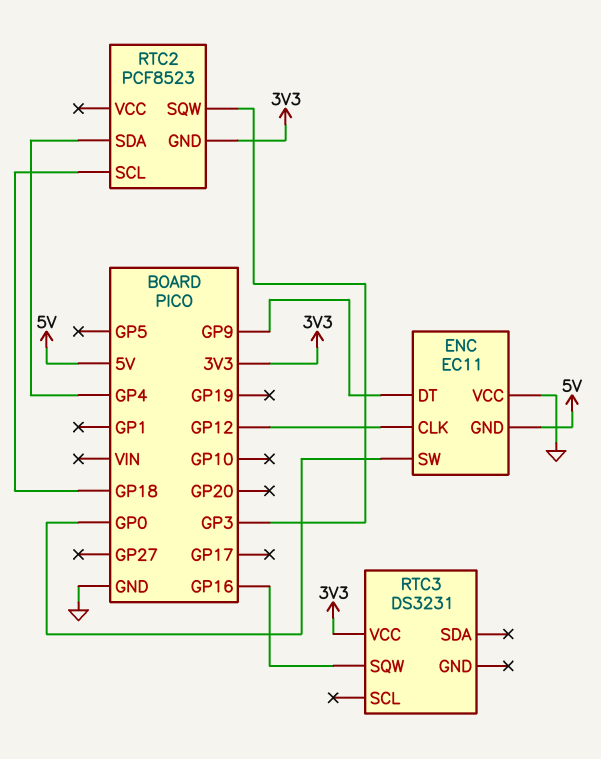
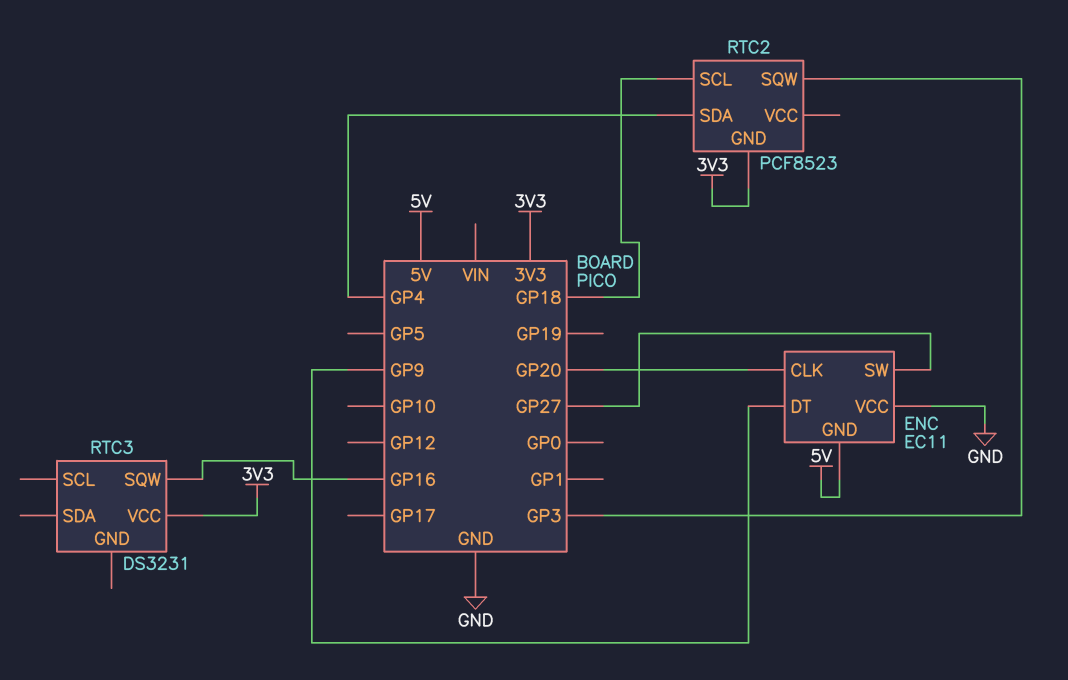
ENC pin CLK: GP12 -> GP20
ENC pin SW: GP0 -> GP27

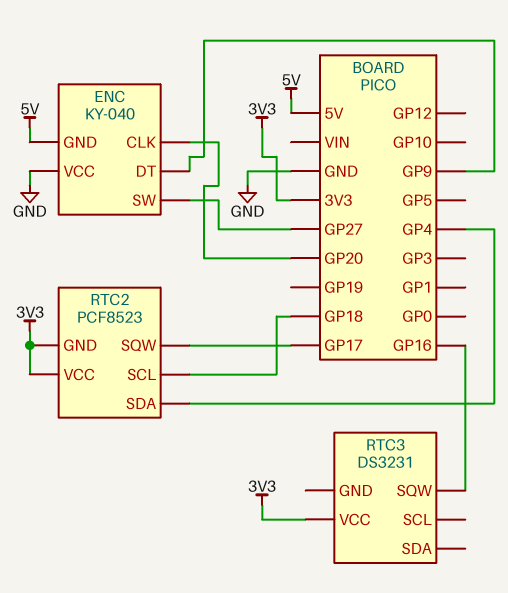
ENC: EC11 -> KY-040
RTC2 pin SQW: GP3 -> GP17
RTC2 pin VCC: none -> 3V3

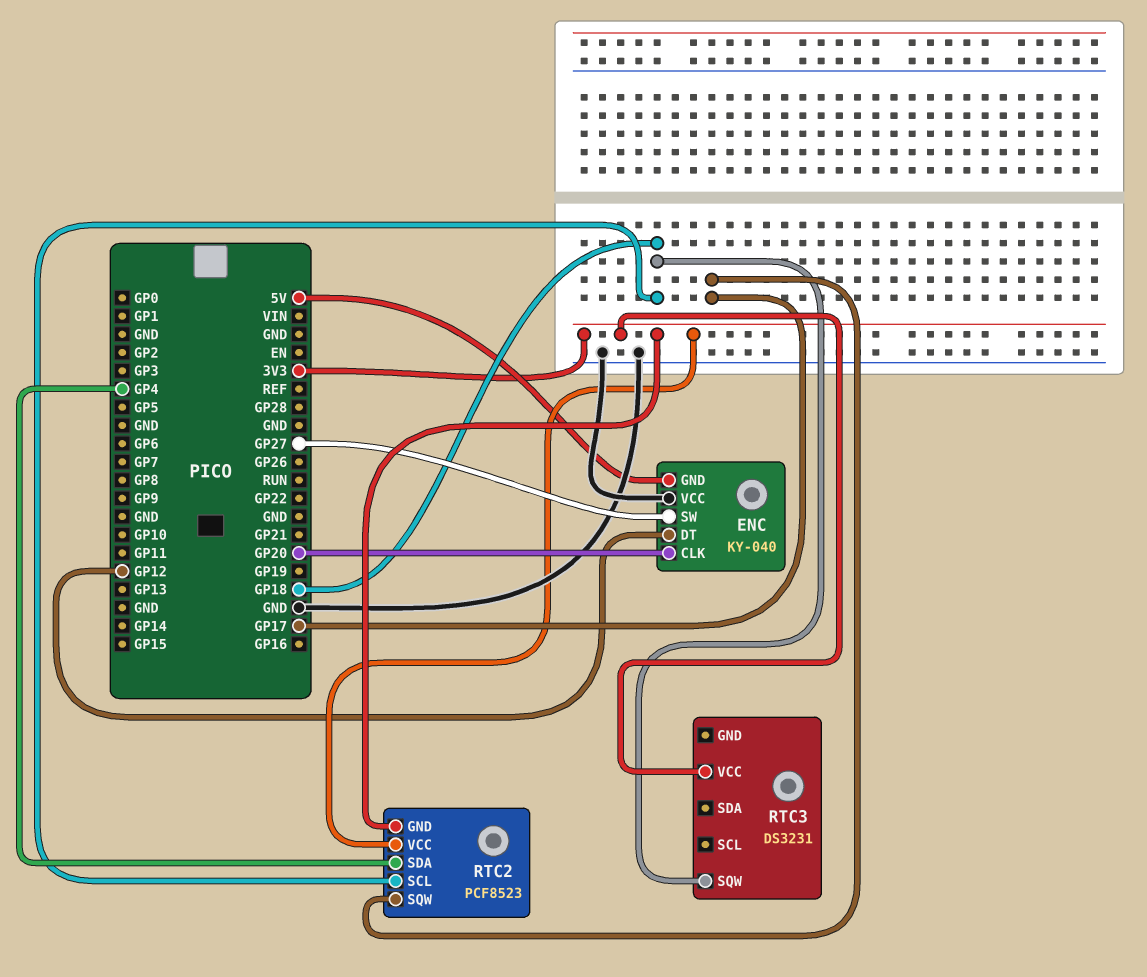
ENC pin DT: GP9 -> GP12
RTC3 pin SQW: GP16 -> GP18

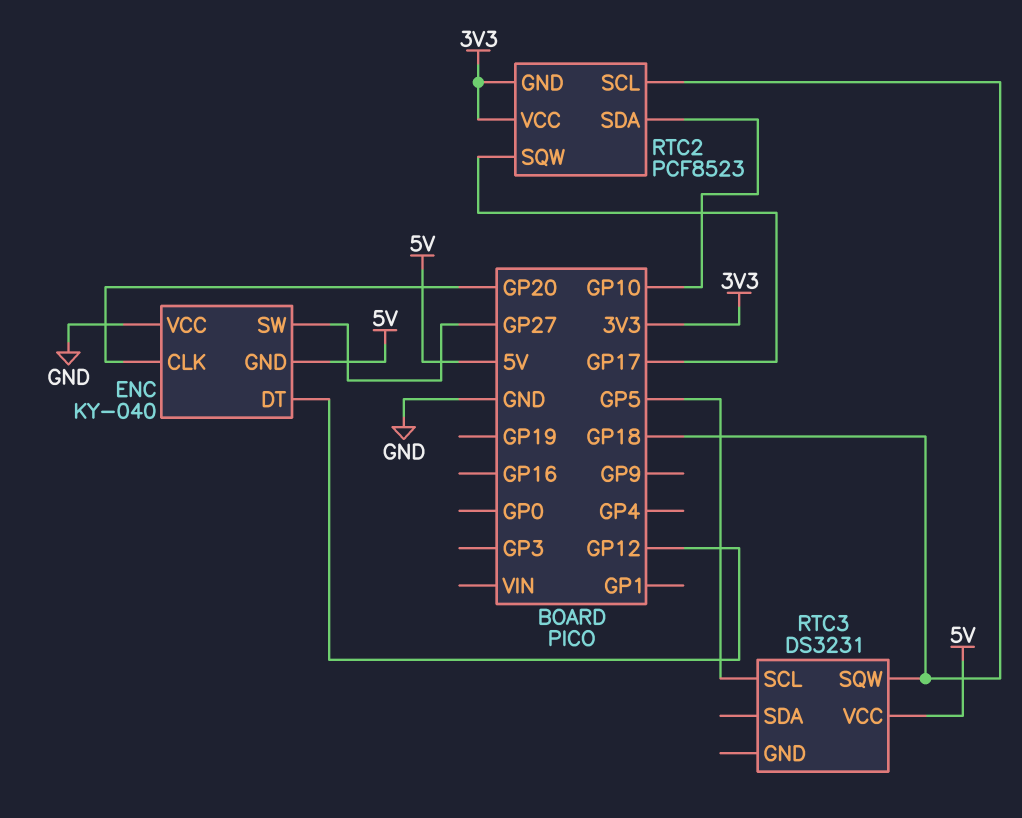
RTC2 pin SDA: GP4 -> GP10
RTC3 pin SCL: none -> GP5
RTC3 pin VCC: 3V3 -> 5V

